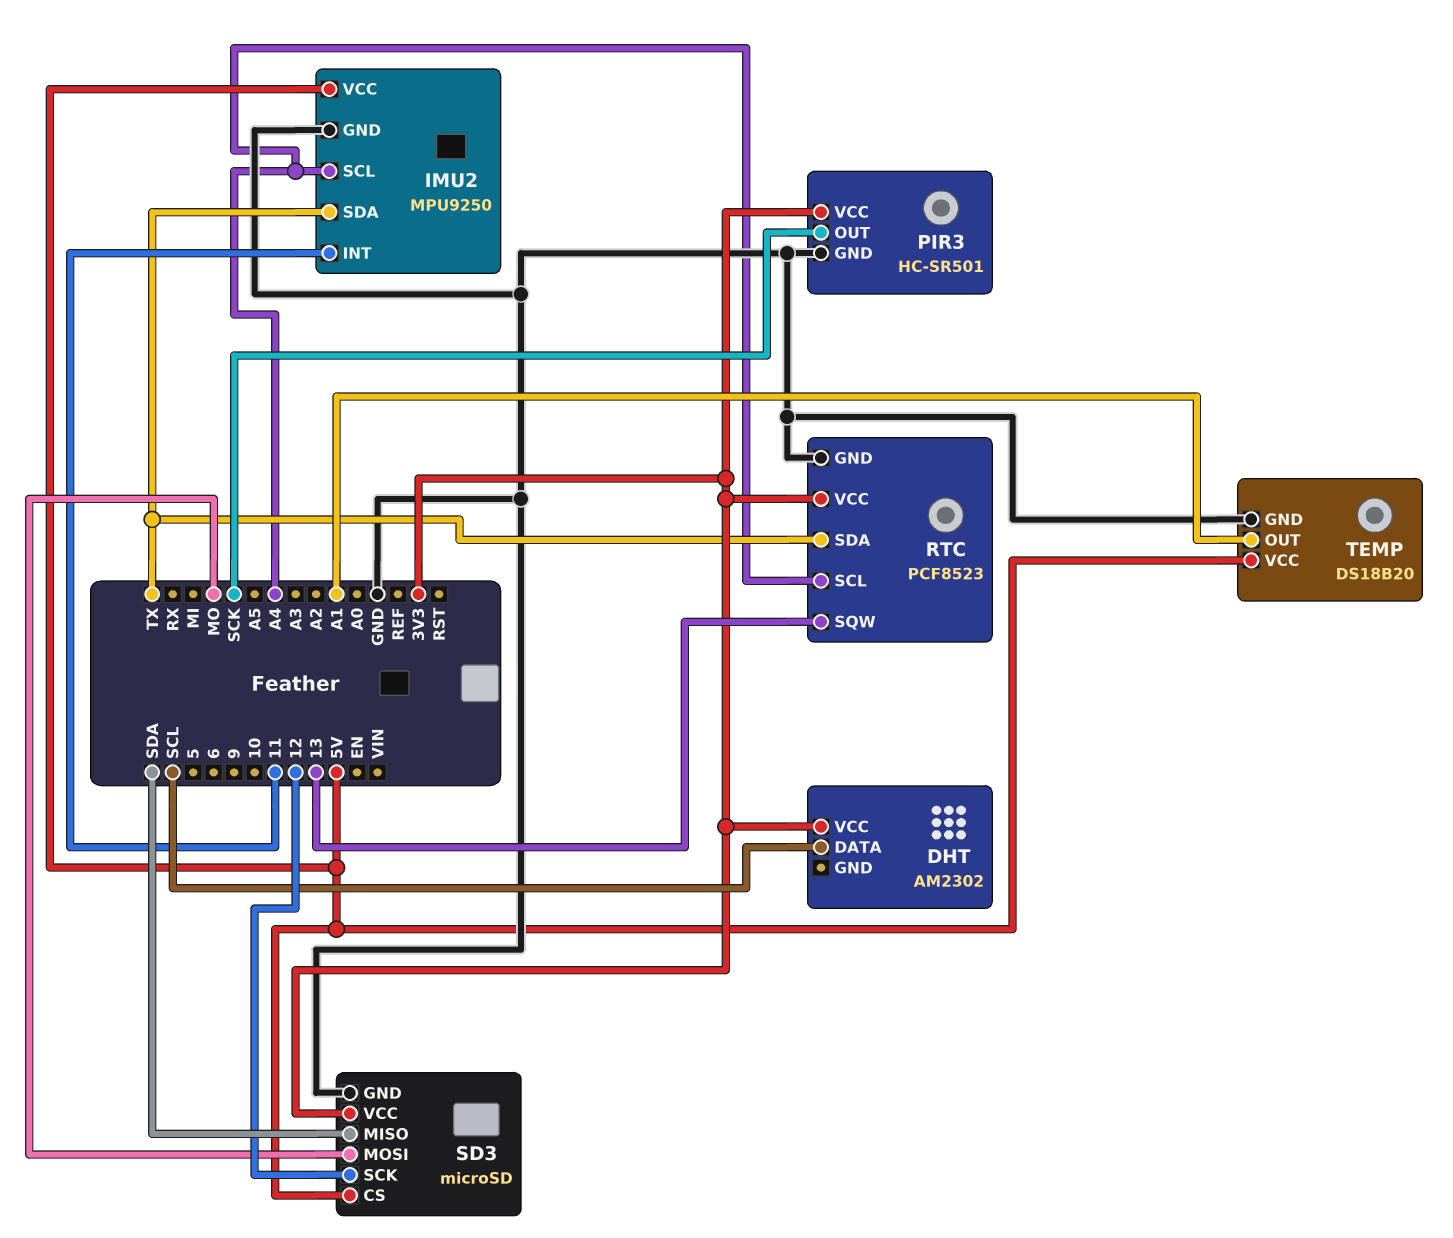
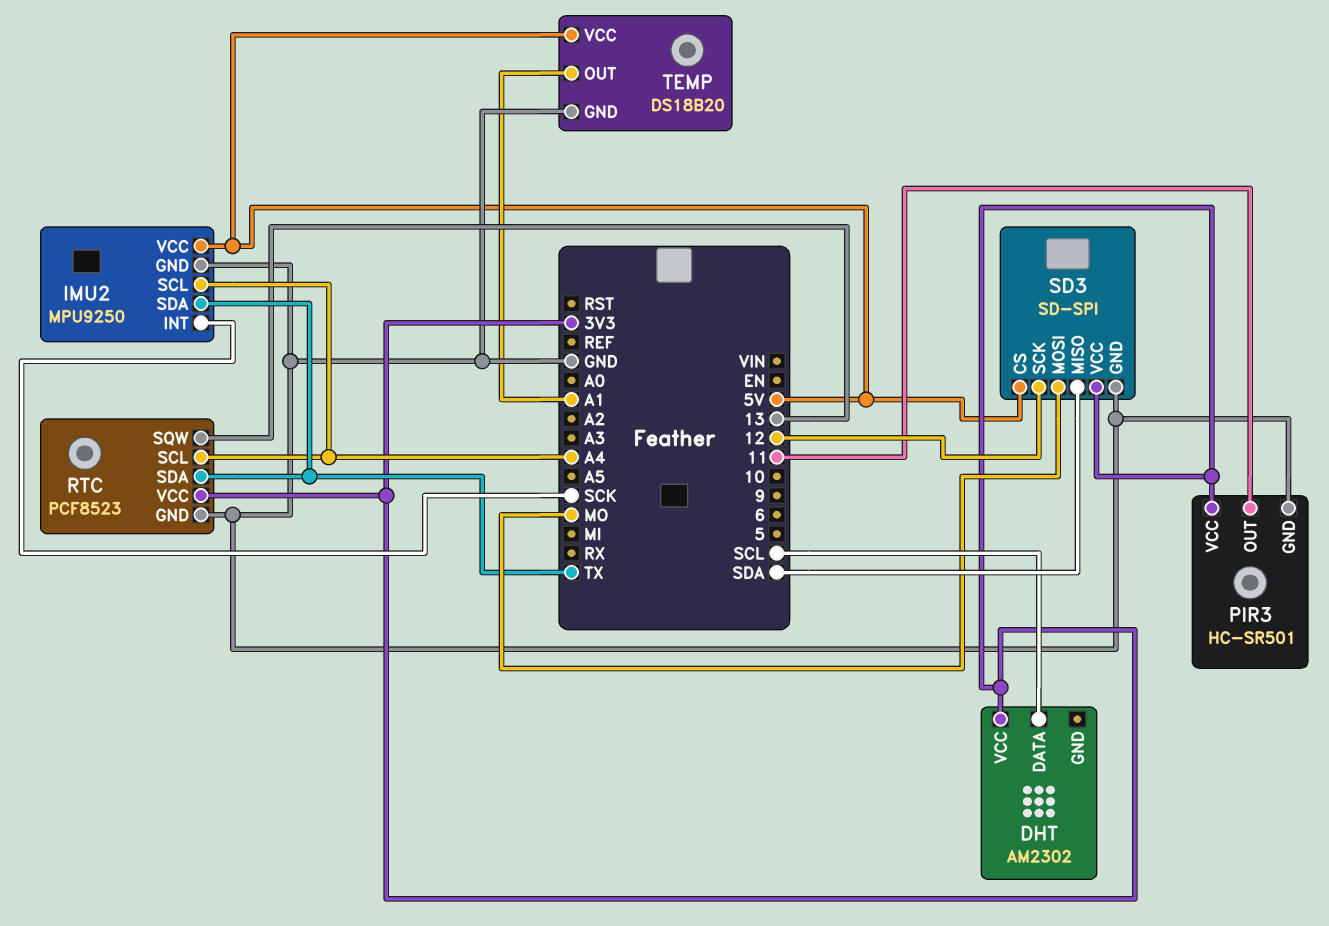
IMU2 pin INT: 11 -> SCK
PIR3 pin OUT: SCK -> 11
SD3: microSD -> SD-SPI

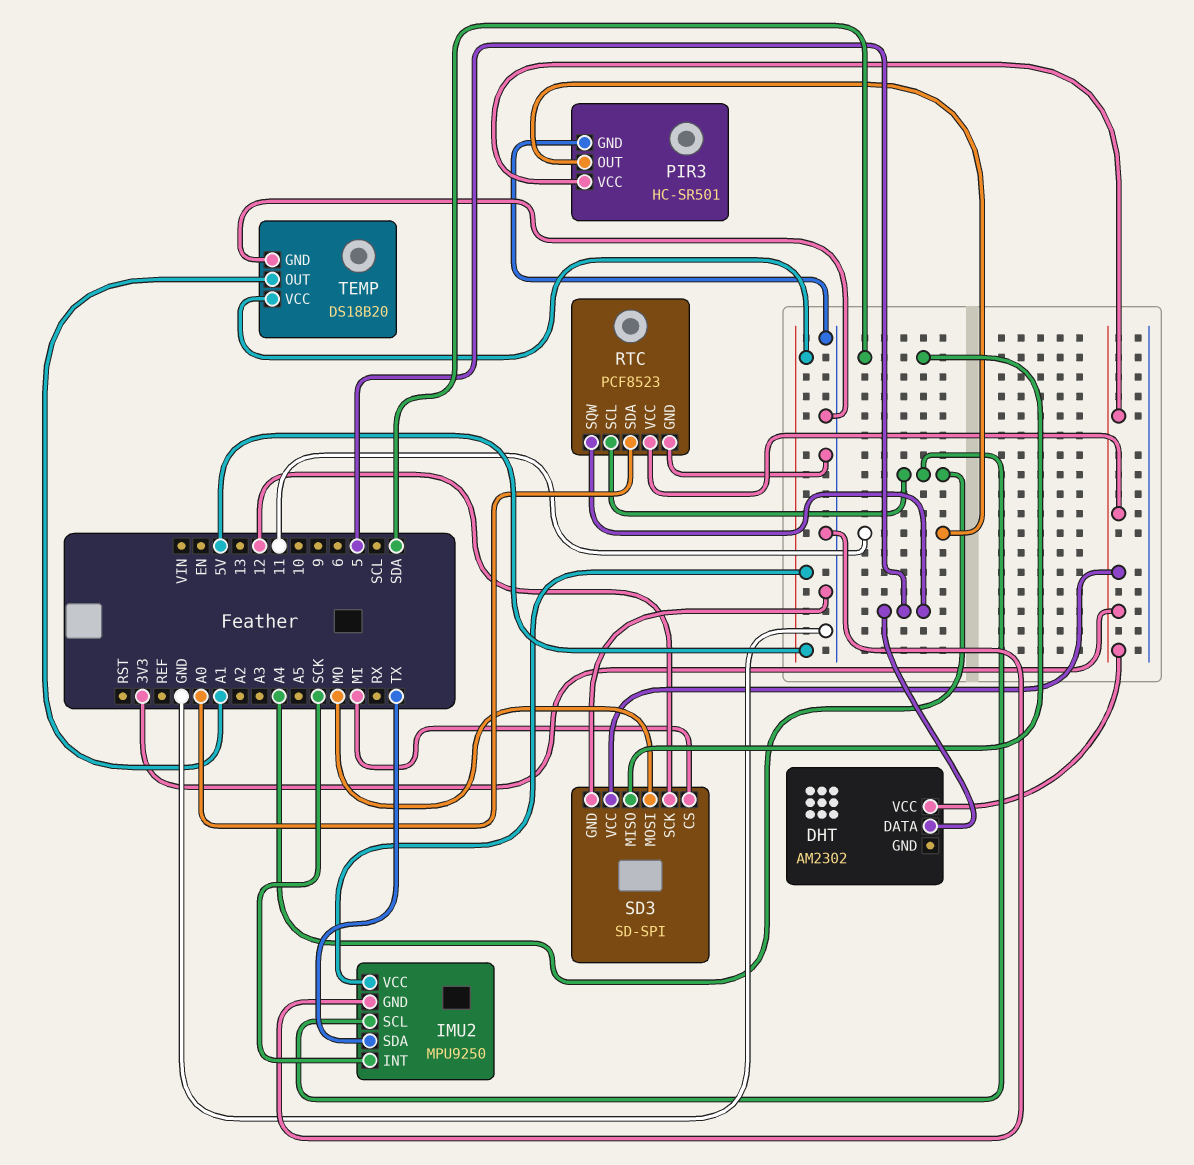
DHT pin DATA: SCL -> 5
RTC pin SDA: TX -> A0
RTC pin SQW: 13 -> 5
SD3 pin CS: 5V -> MI

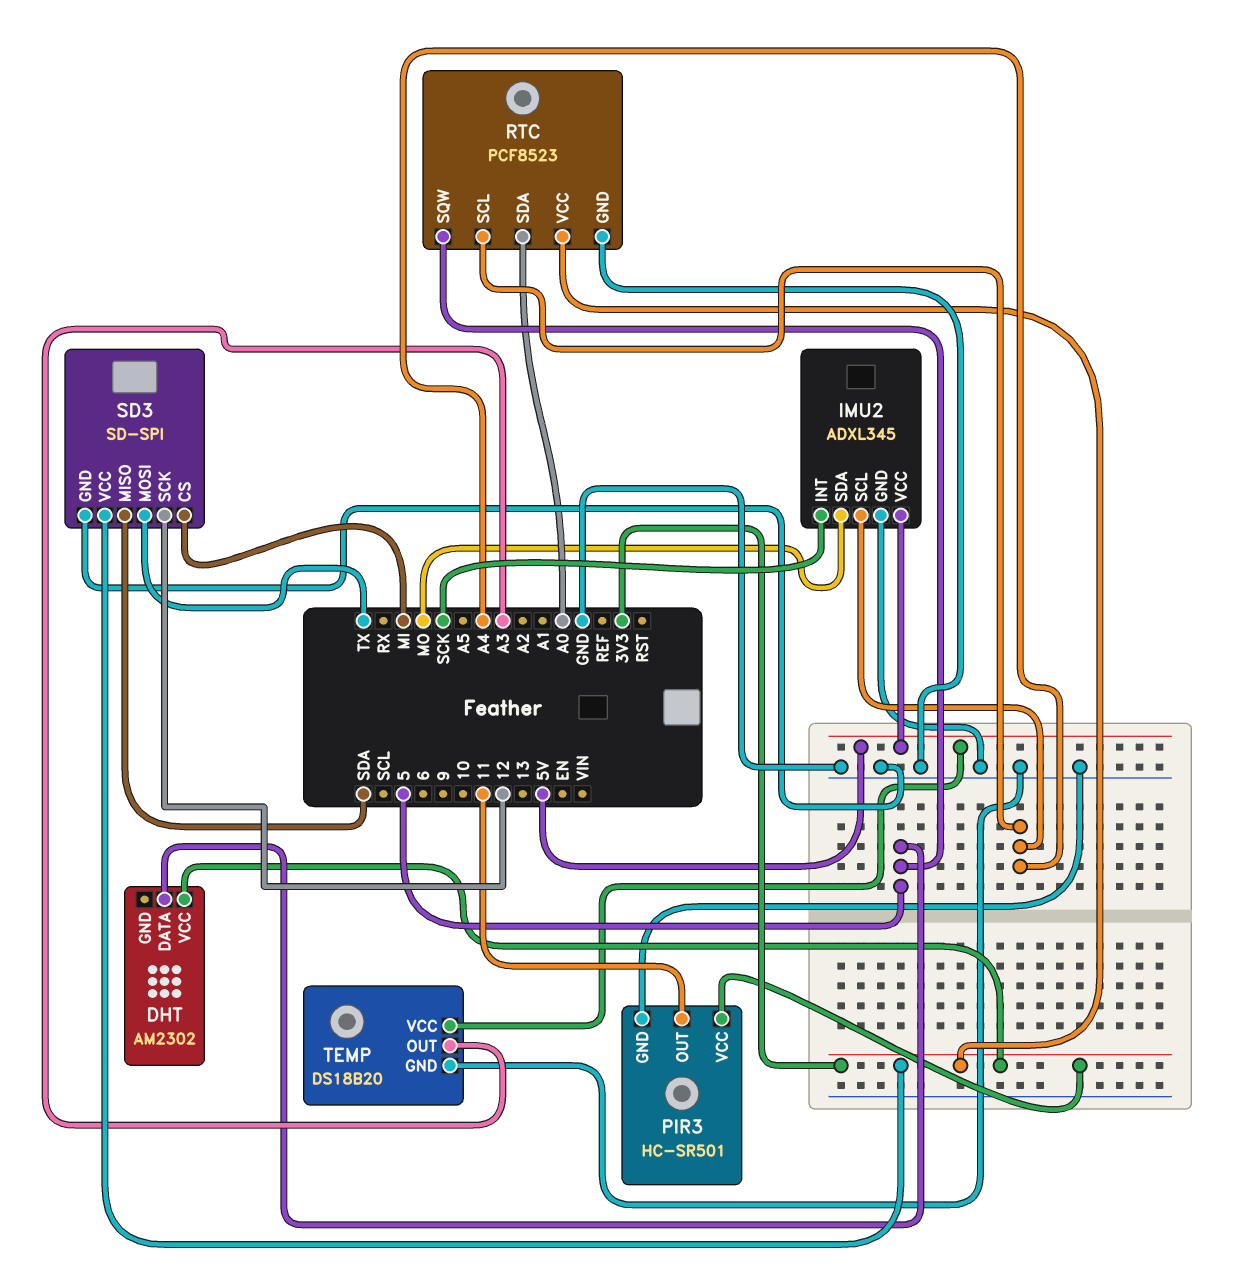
IMU2: MPU9250 -> ADXL345
IMU2 pin SDA: TX -> MO
SD3 pin MOSI: MO -> TX
TEMP pin OUT: A1 -> A3

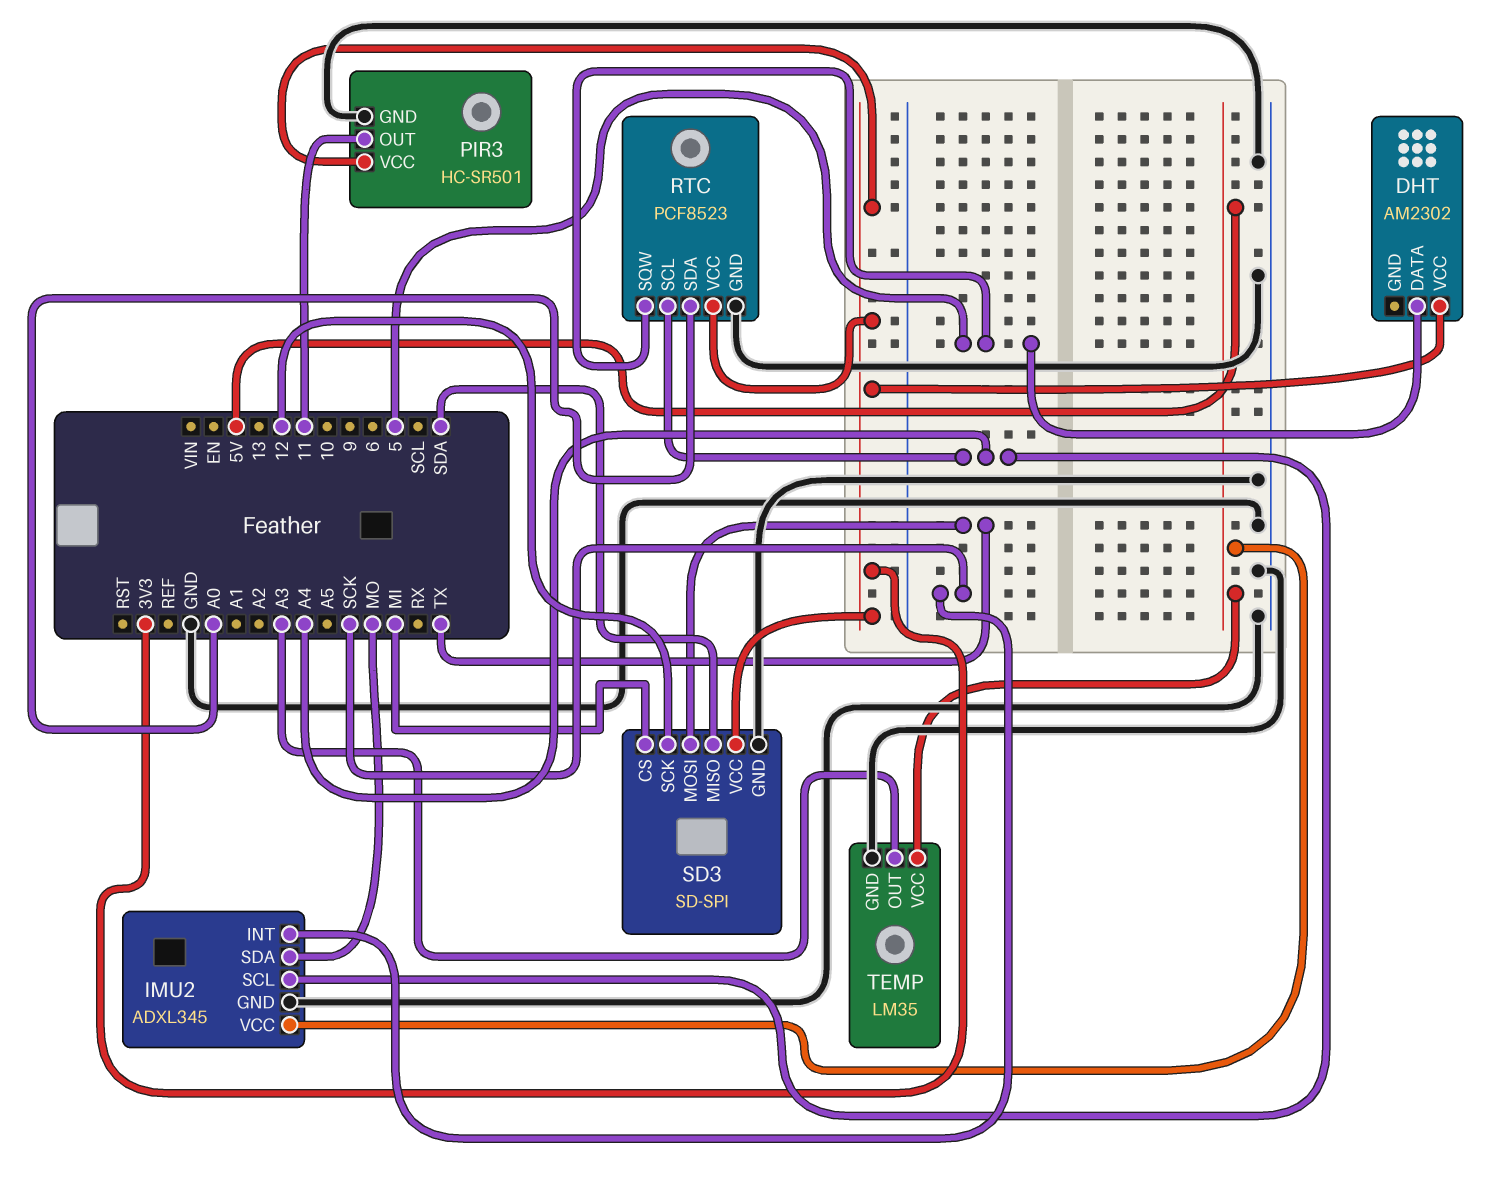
TEMP: DS18B20 -> LM35

